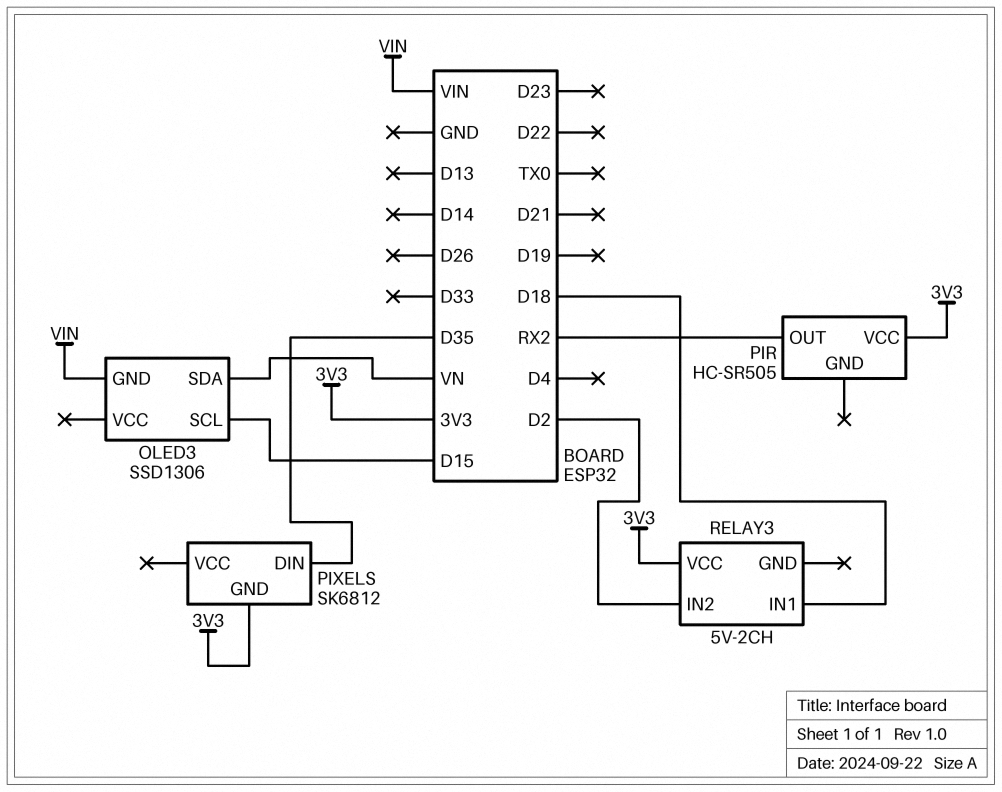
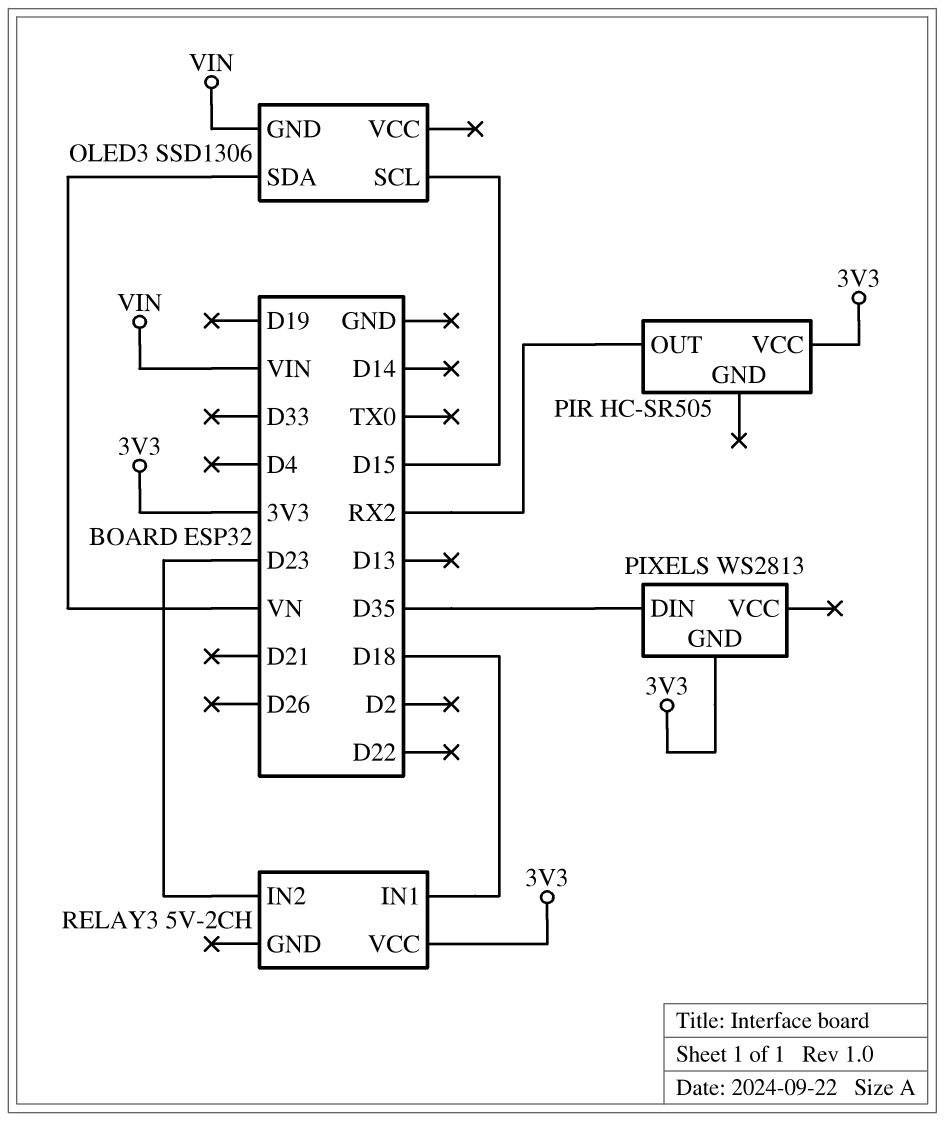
PIXELS: SK6812 -> WS2813
RELAY3 pin IN2: D2 -> D23

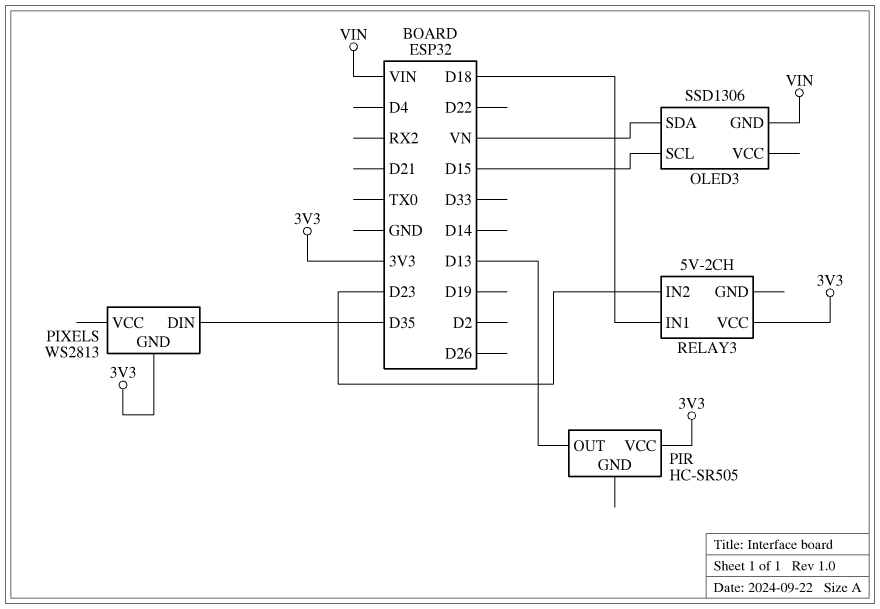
PIR pin OUT: RX2 -> D13

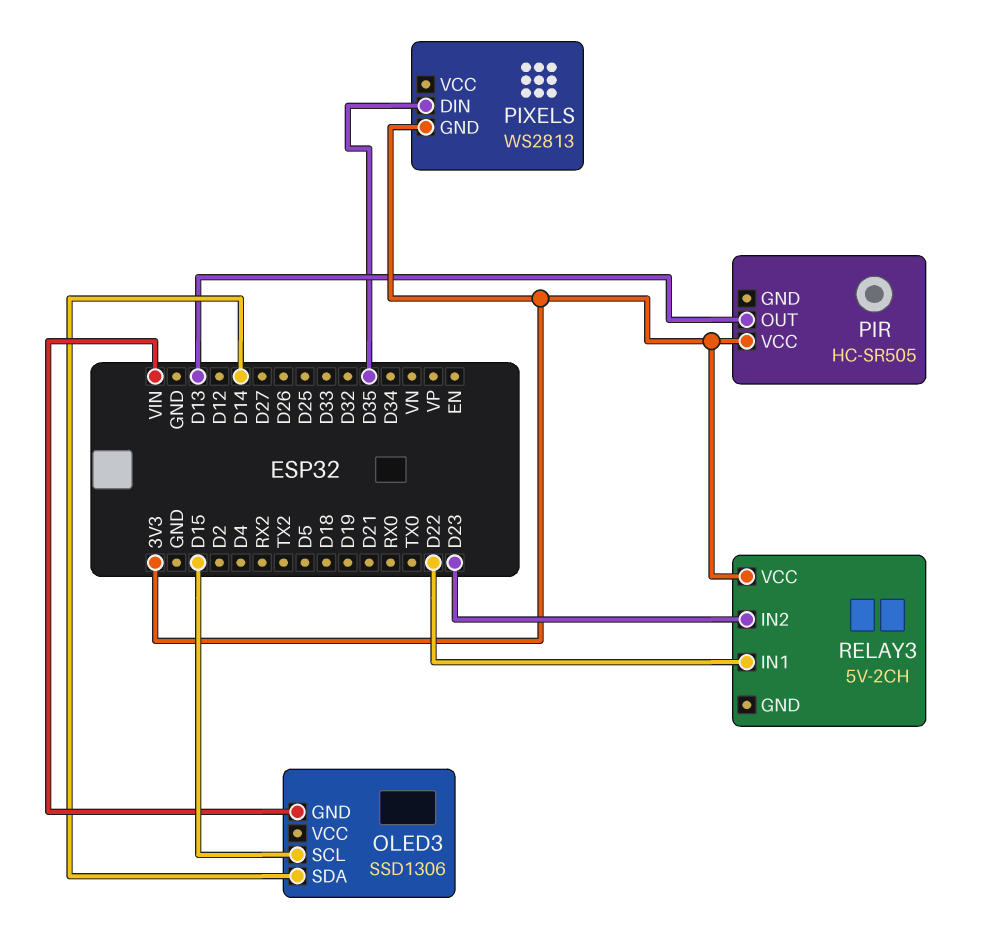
OLED3 pin SDA: VN -> D14
RELAY3 pin IN1: D18 -> D22

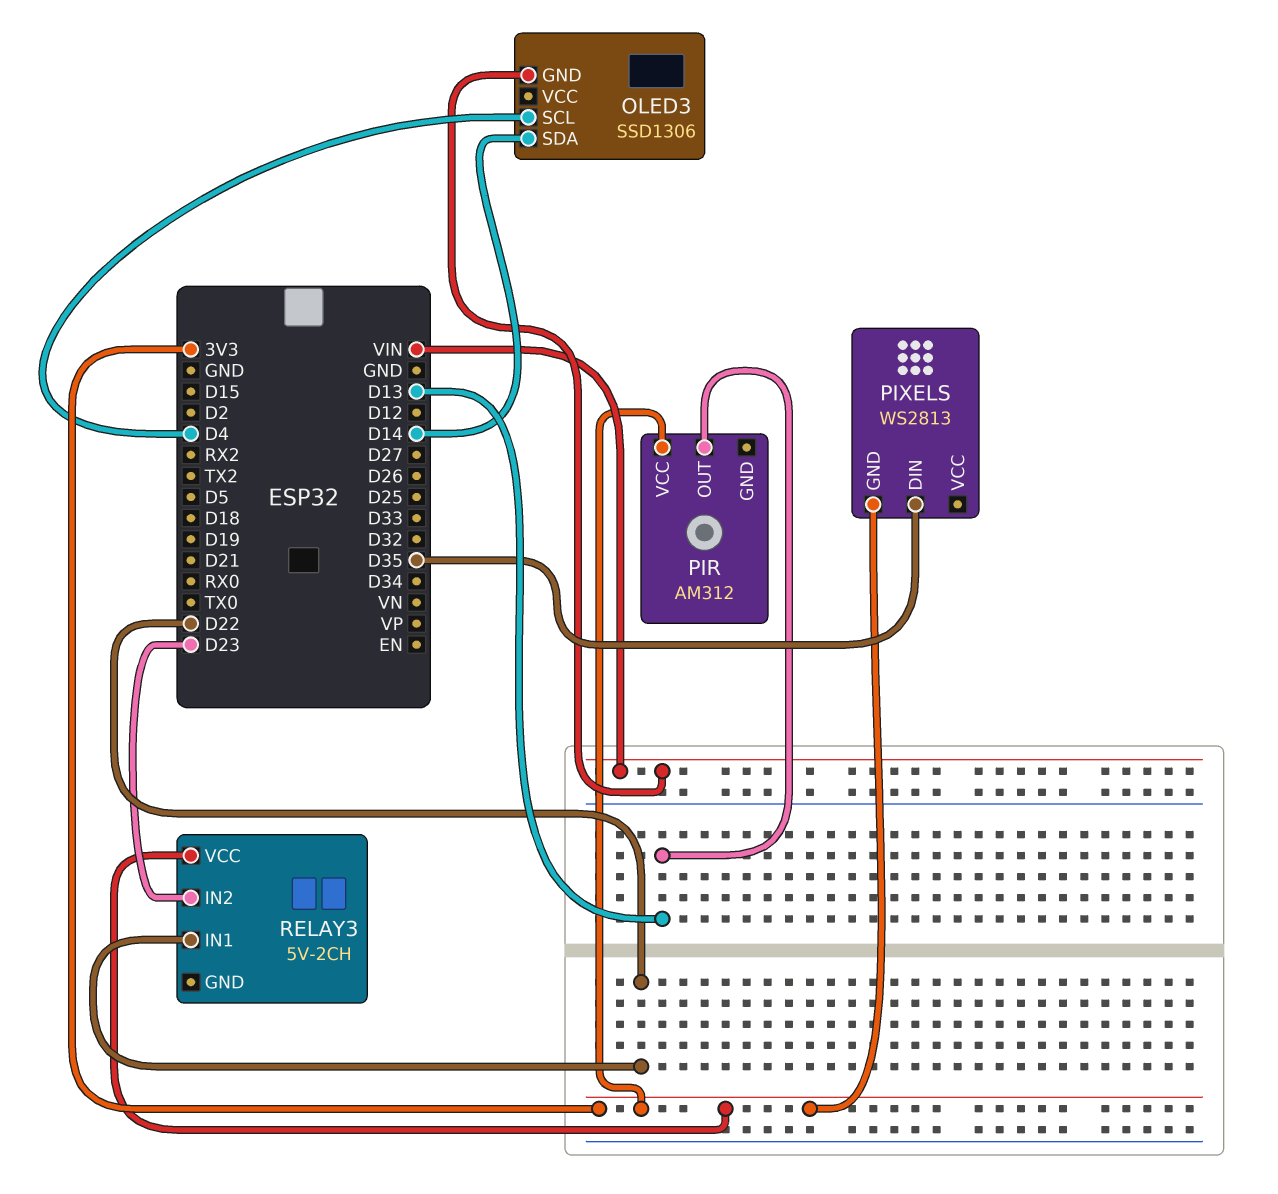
OLED3 pin SCL: D15 -> D4
PIR: HC-SR505 -> AM312

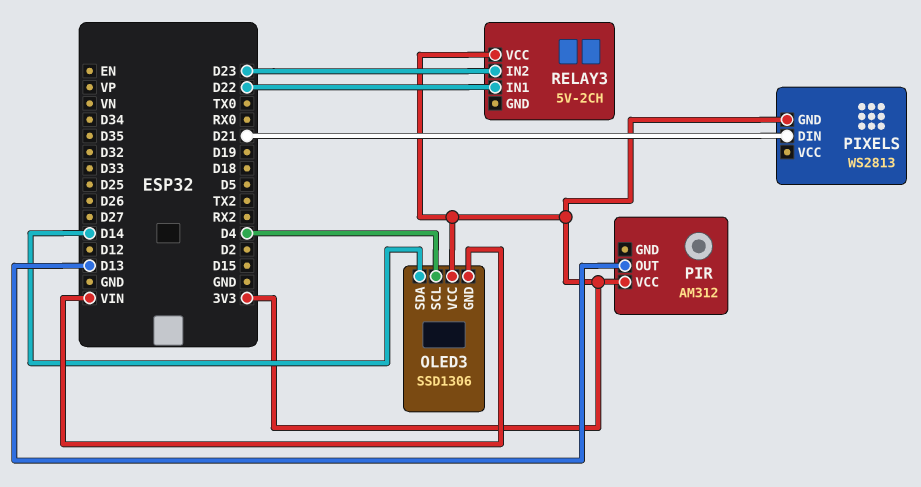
OLED3 pin VCC: none -> 3V3
PIXELS pin DIN: D35 -> D21

